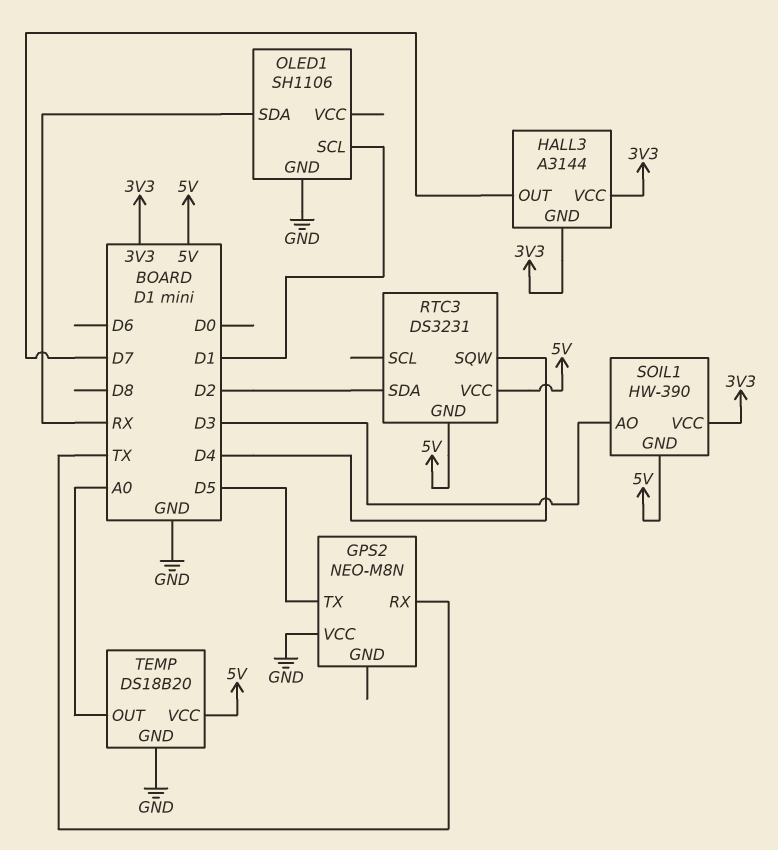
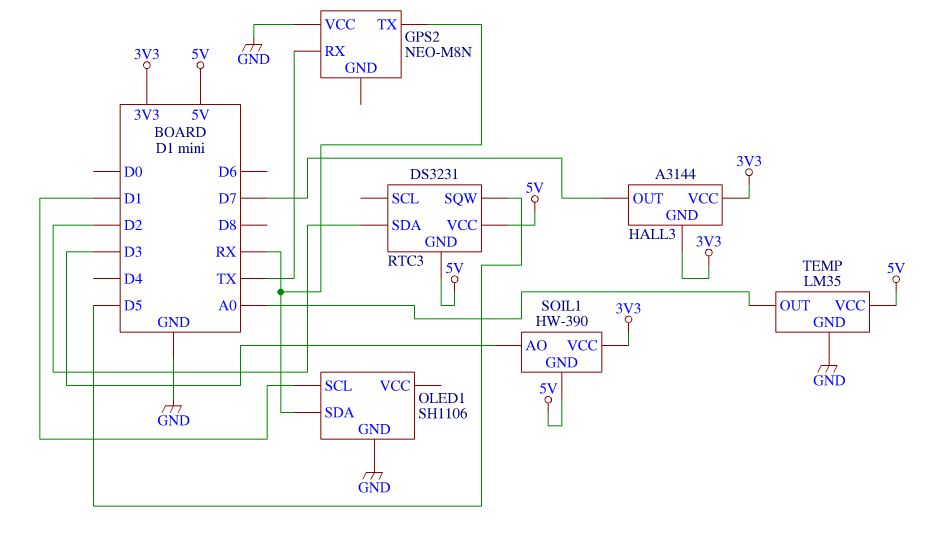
GPS2 pin TX: D5 -> RX
RTC3 pin SQW: D4 -> D5
TEMP: DS18B20 -> LM35

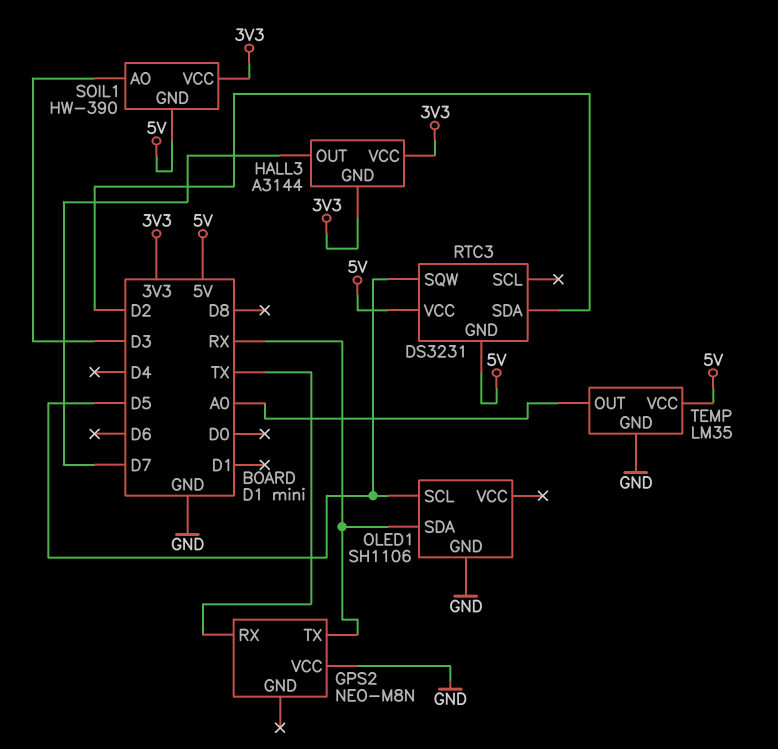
OLED1 pin SCL: D1 -> D5

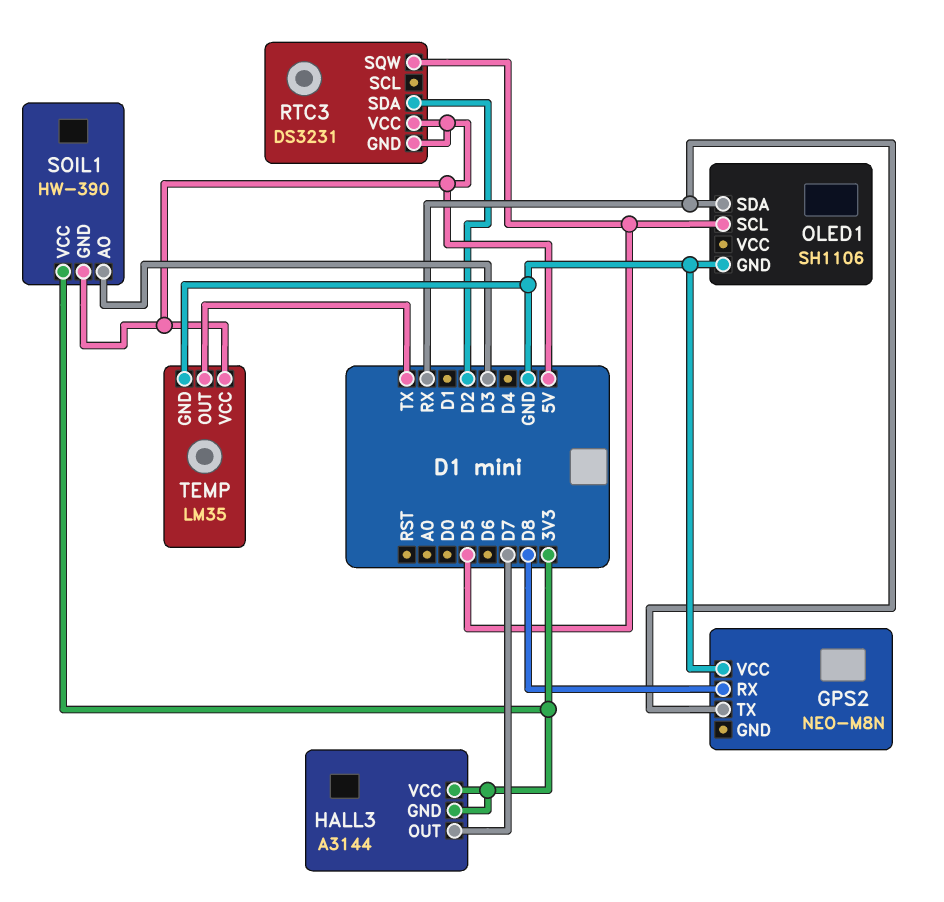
GPS2 pin RX: TX -> D8
TEMP pin OUT: A0 -> TX

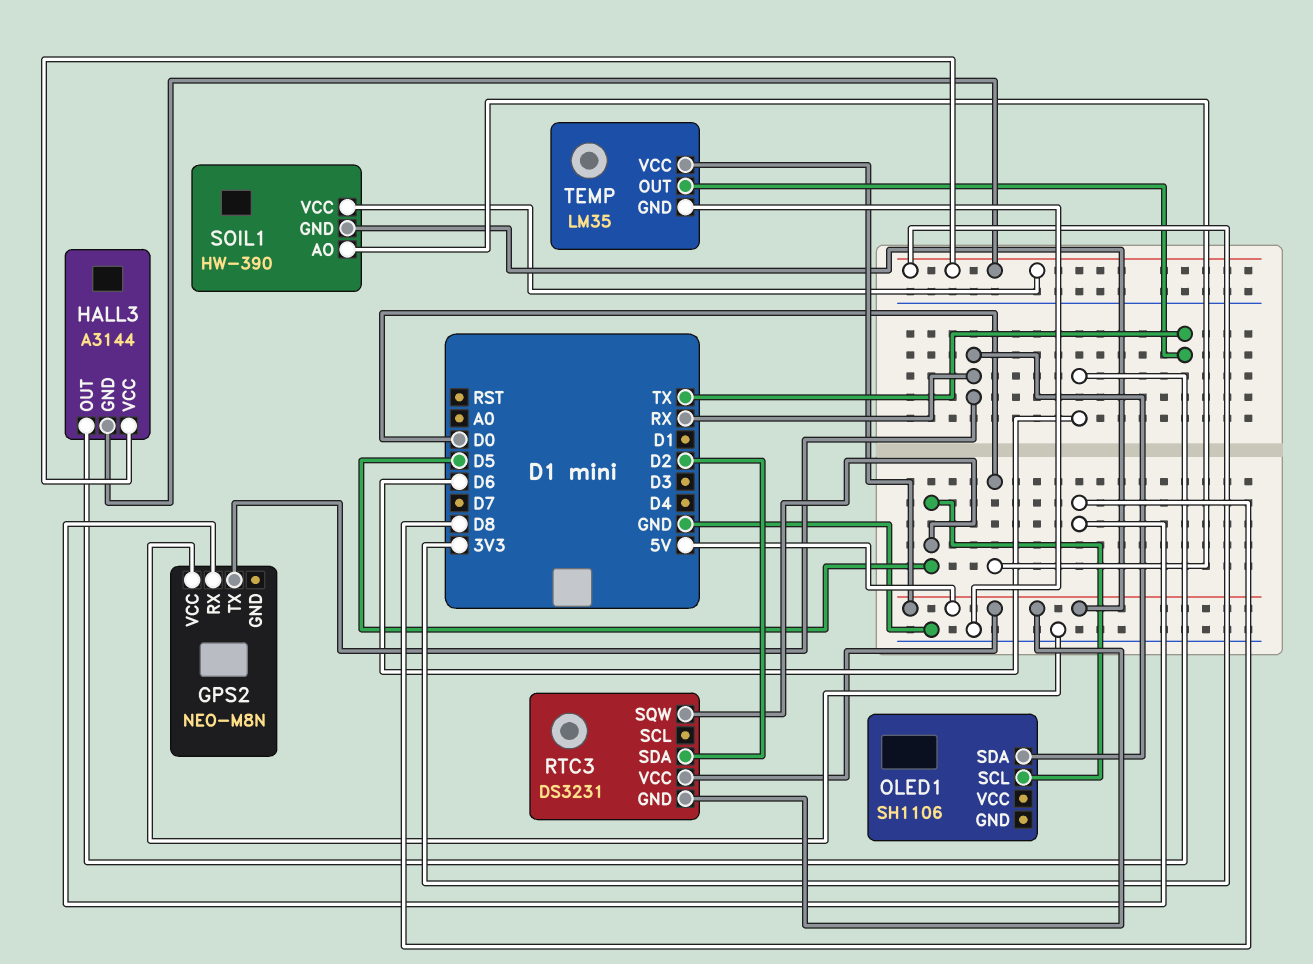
HALL3 pin OUT: D7 -> D6
OLED1 pin GND: GND -> none
SOIL1 pin AO: D3 -> D0

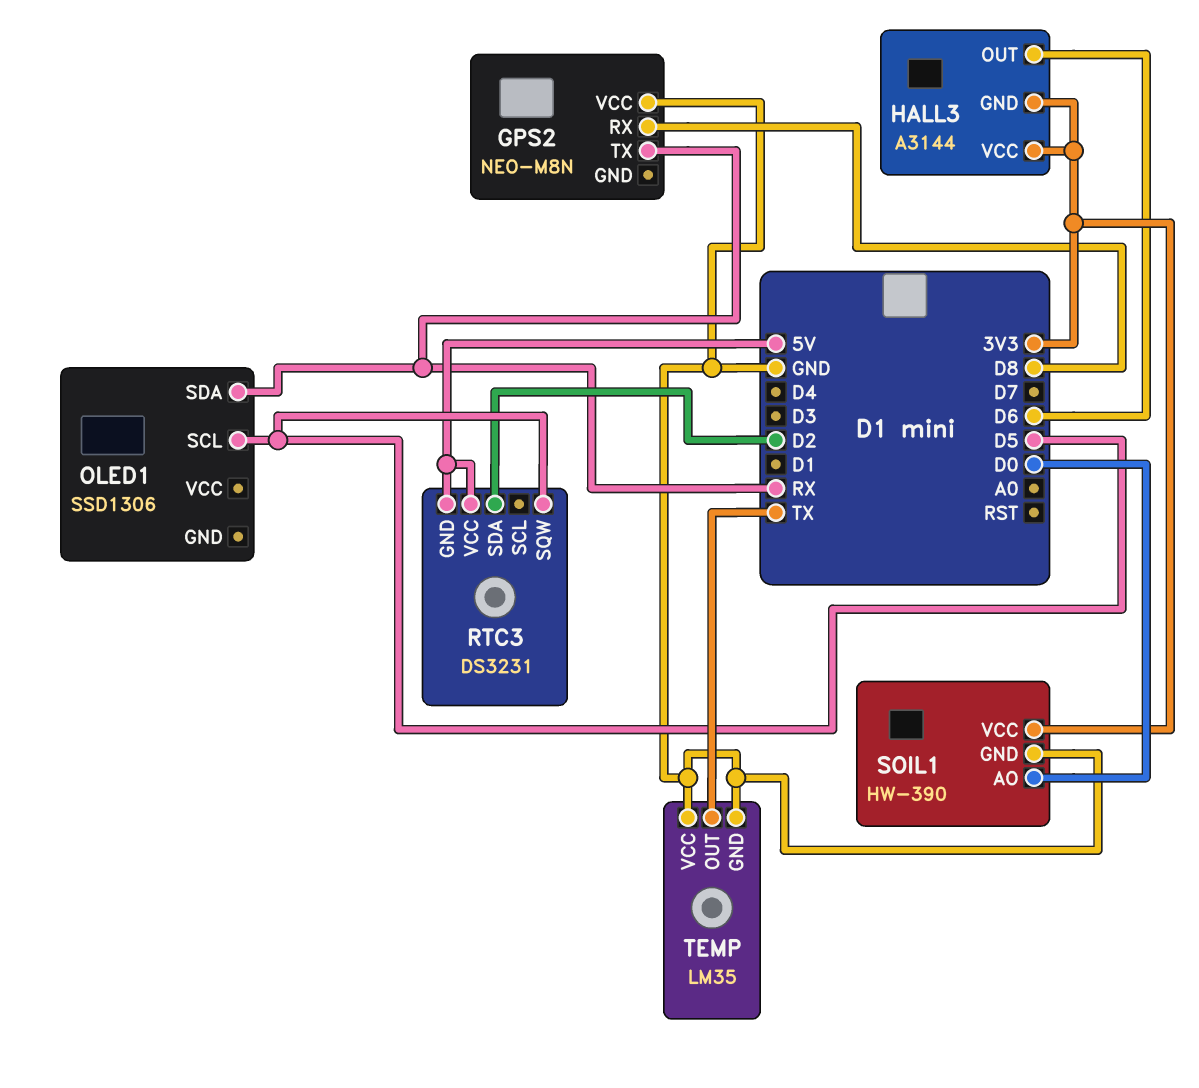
OLED1: SH1106 -> SSD1306
SOIL1 pin GND: 5V -> GND
TEMP pin VCC: 5V -> GND

